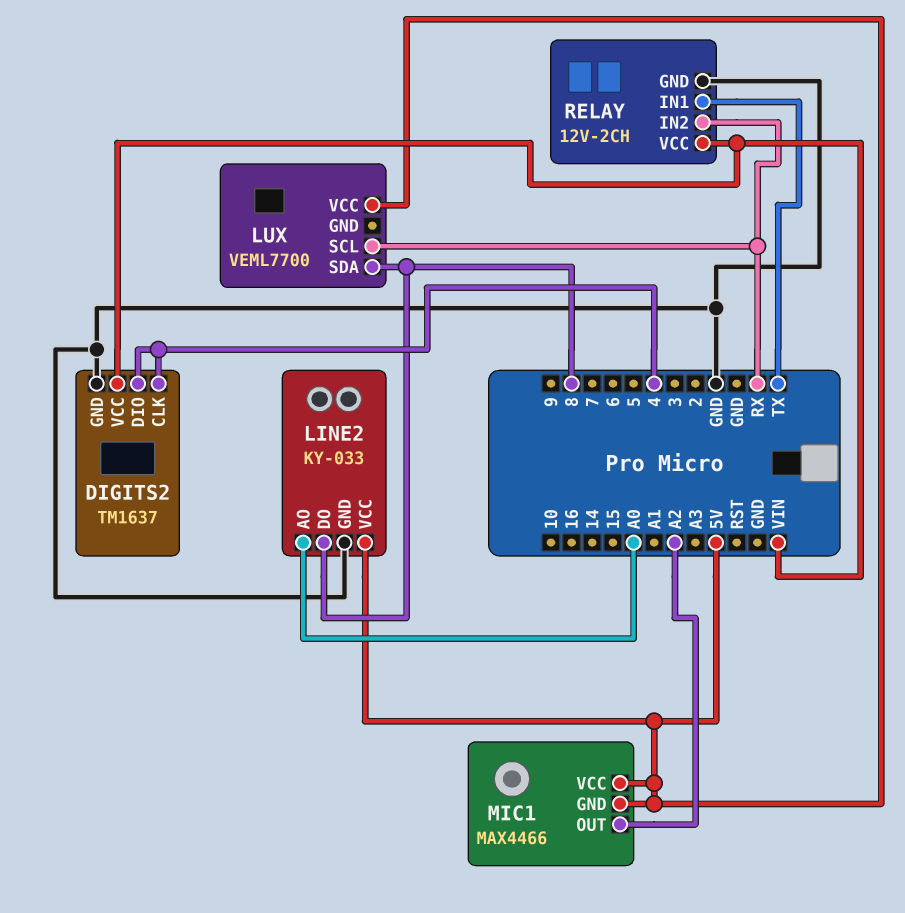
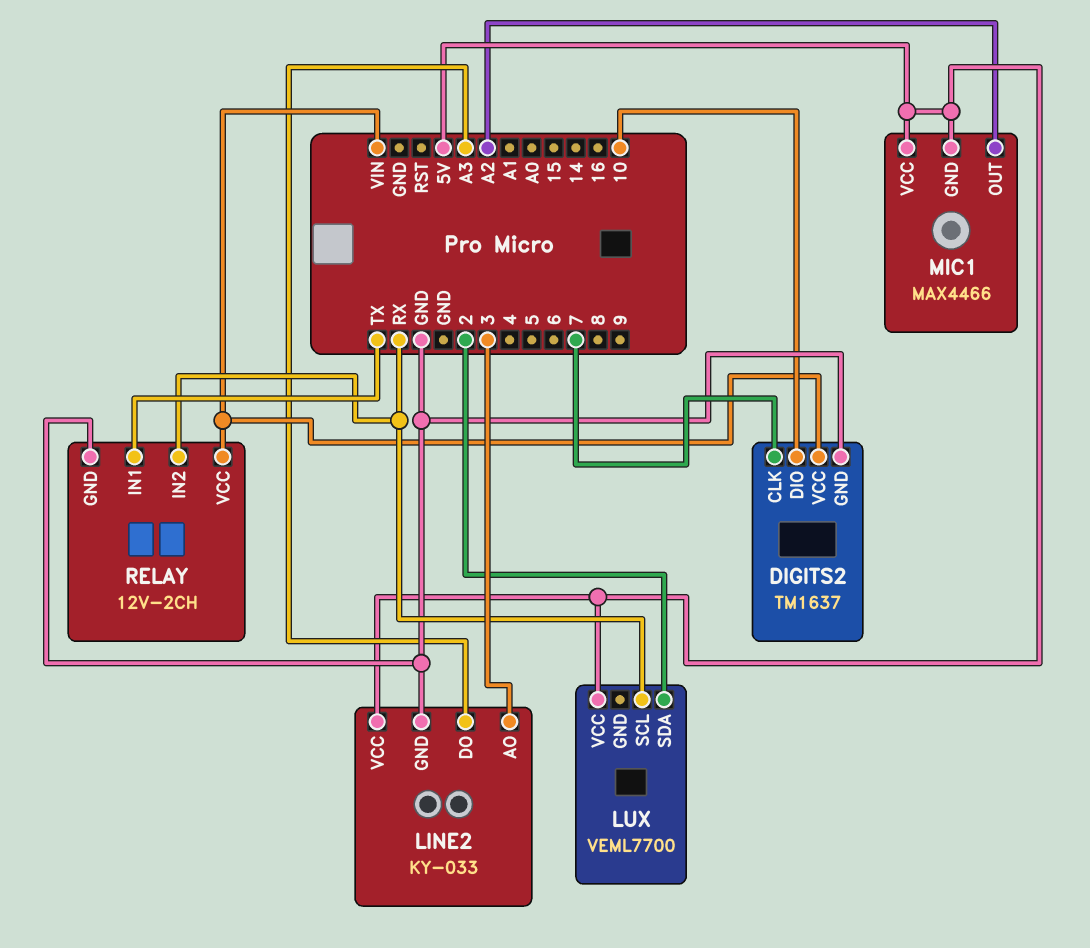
DIGITS2 pin CLK: 4 -> 7
DIGITS2 pin DIO: 4 -> 10
LINE2 pin AO: A0 -> 3
LINE2 pin DO: 8 -> A3
LUX pin SDA: 8 -> 2

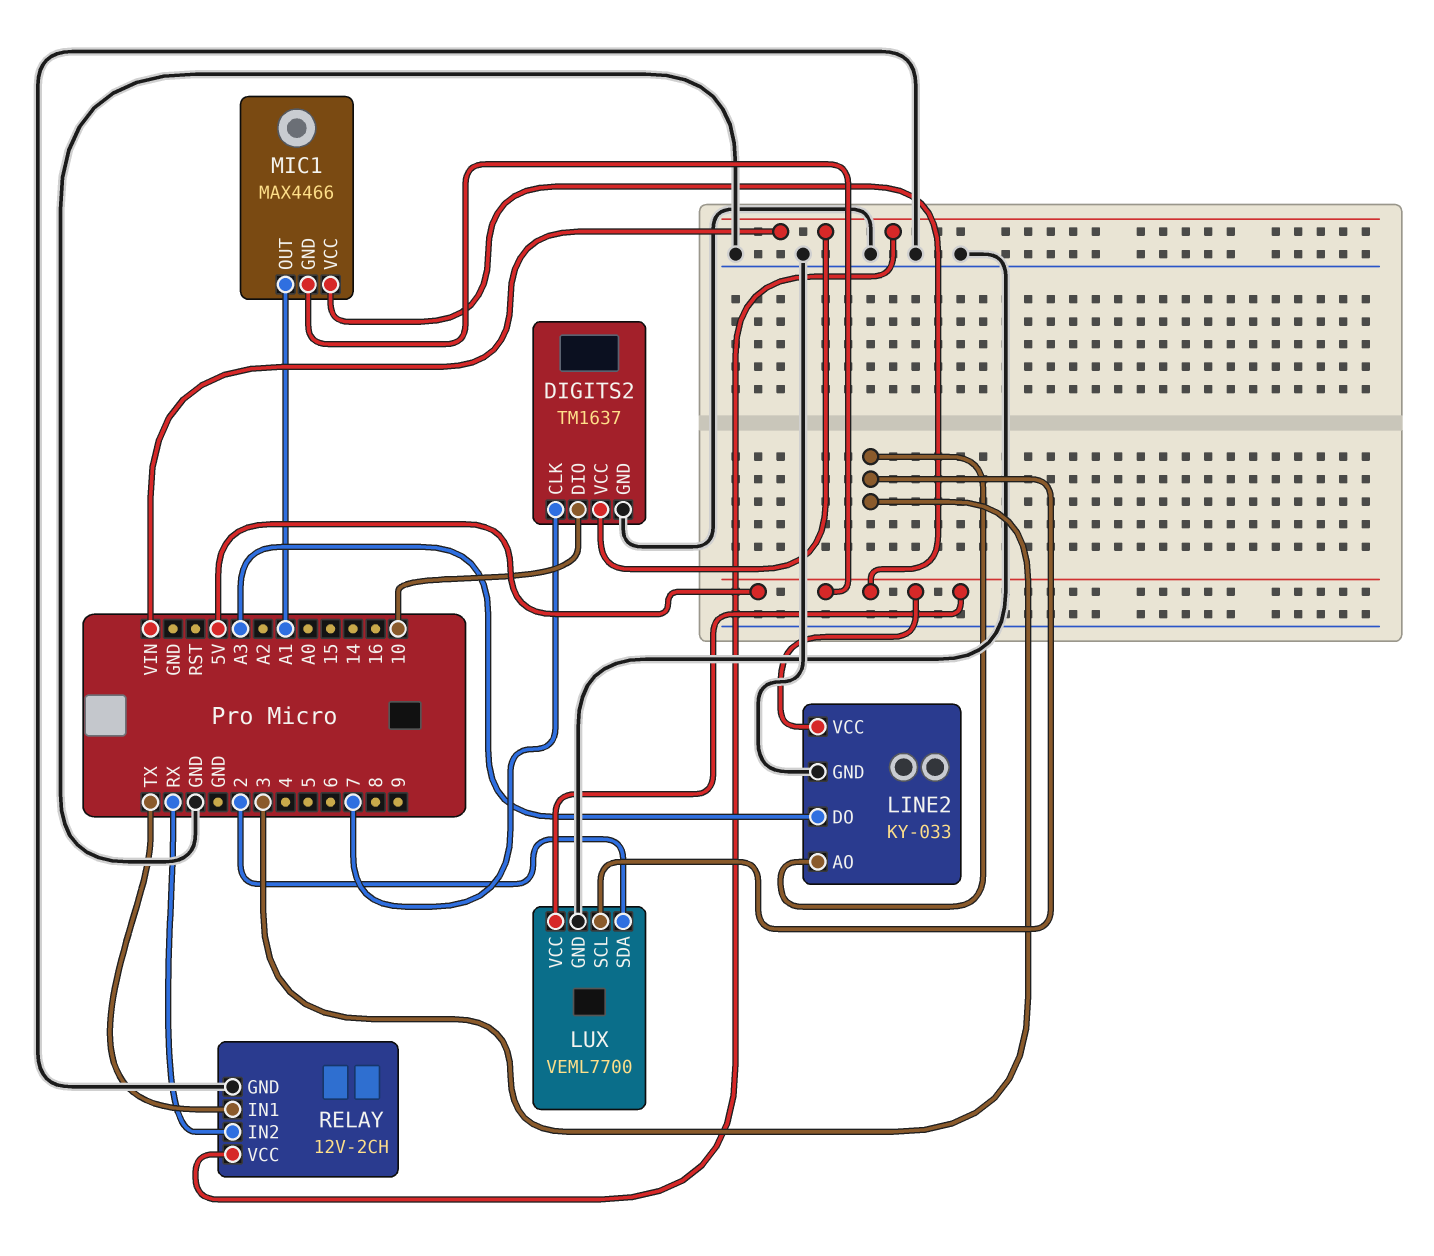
LUX pin GND: none -> GND
LUX pin SCL: RX -> 3
MIC1 pin OUT: A2 -> A1

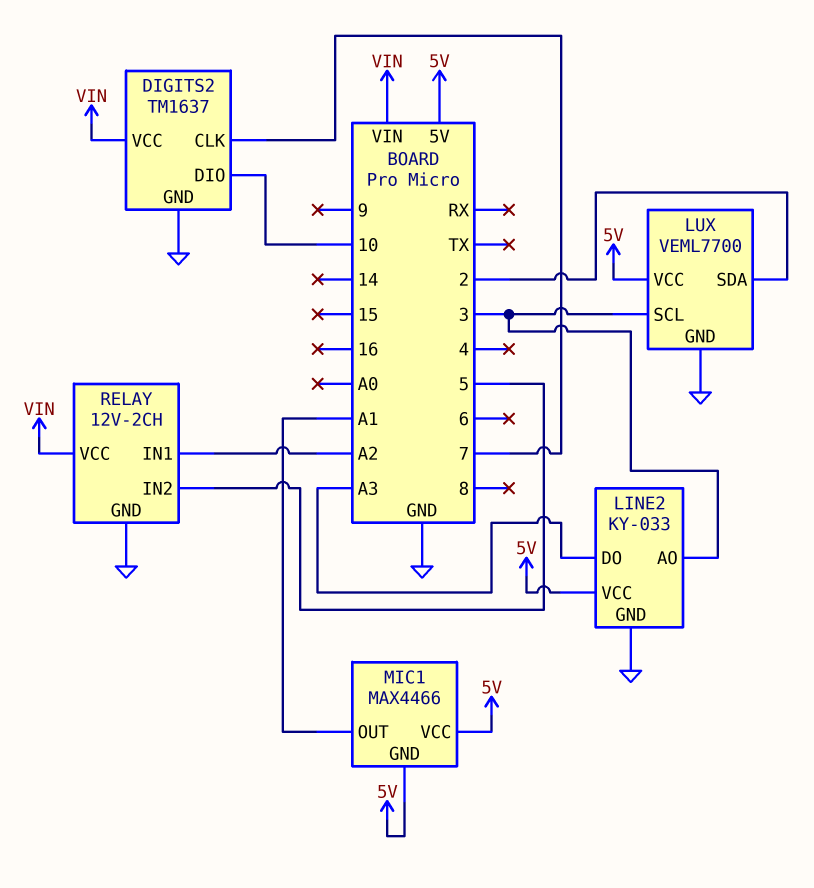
RELAY pin IN1: TX -> A2
RELAY pin IN2: RX -> 5

